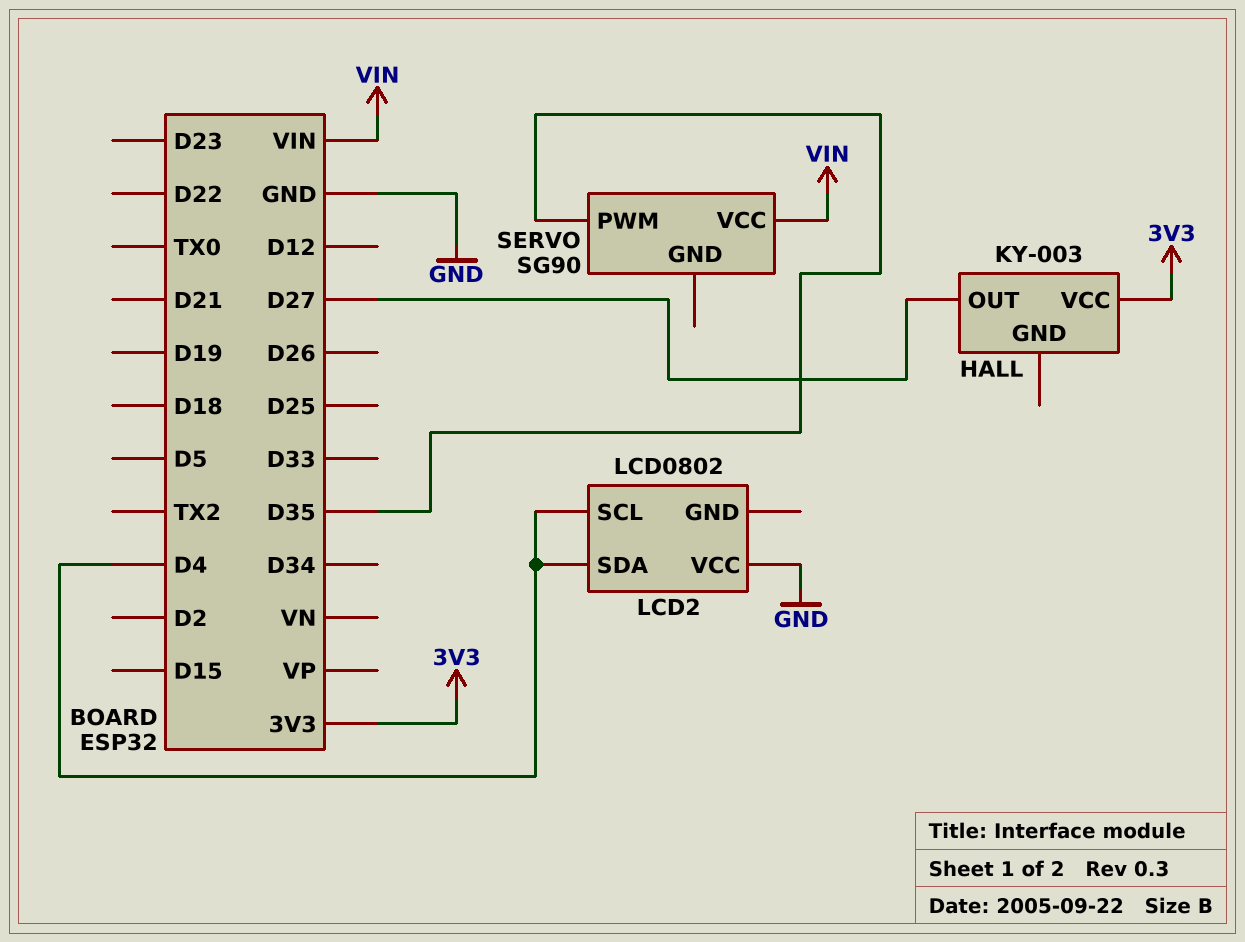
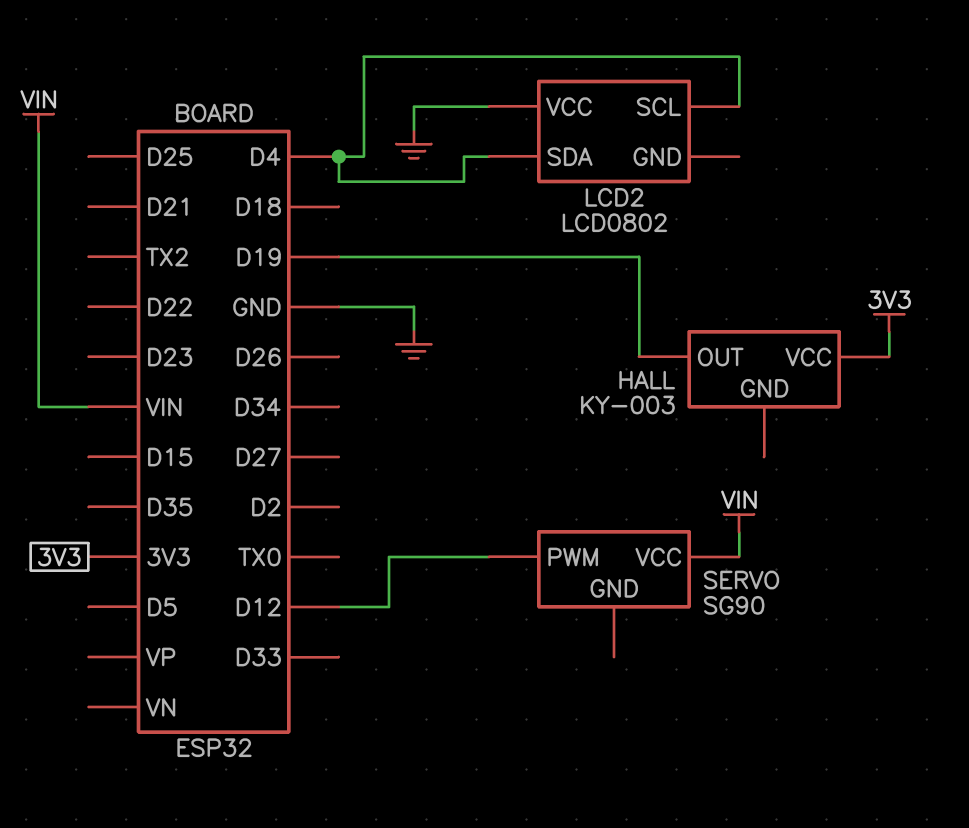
HALL pin OUT: D27 -> D19
SERVO pin PWM: D35 -> D12

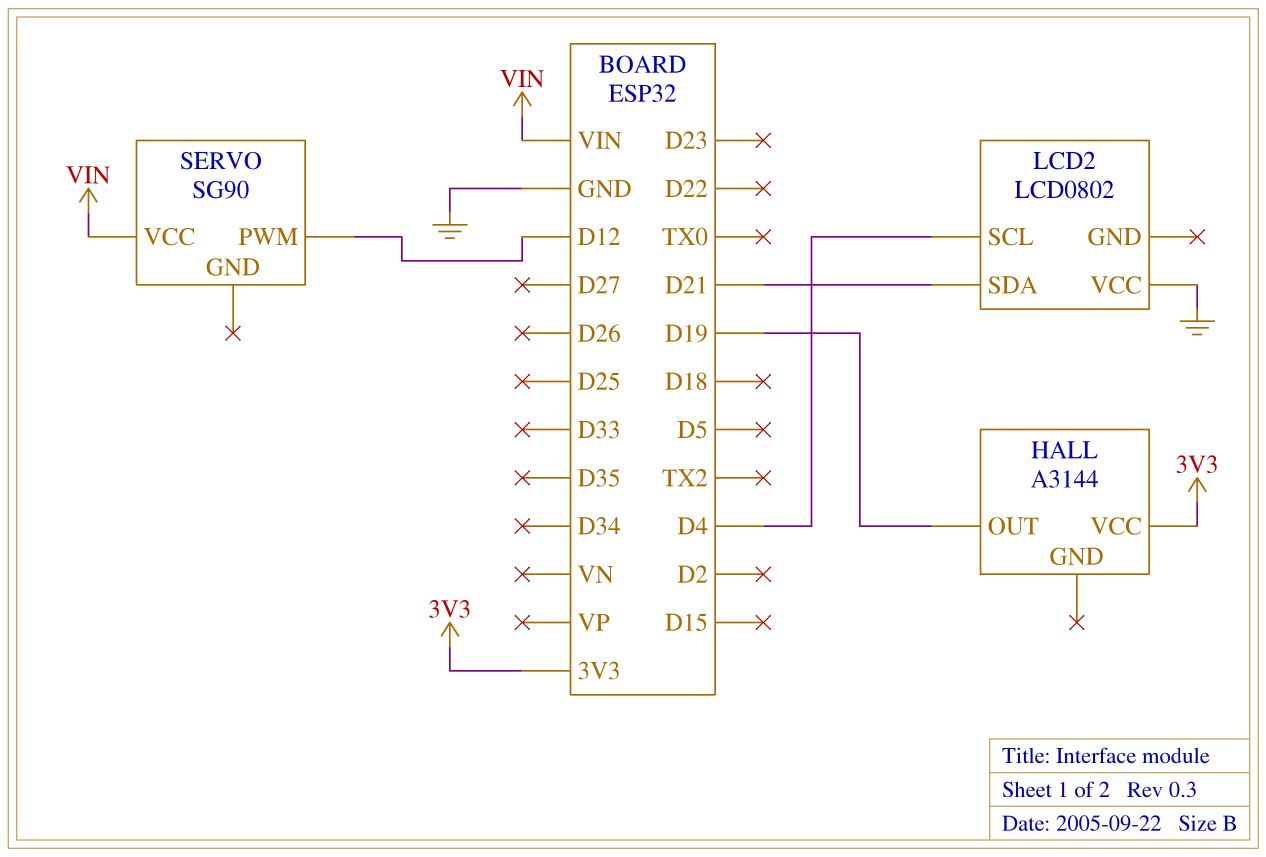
HALL: KY-003 -> A3144
LCD2 pin SDA: D4 -> D21

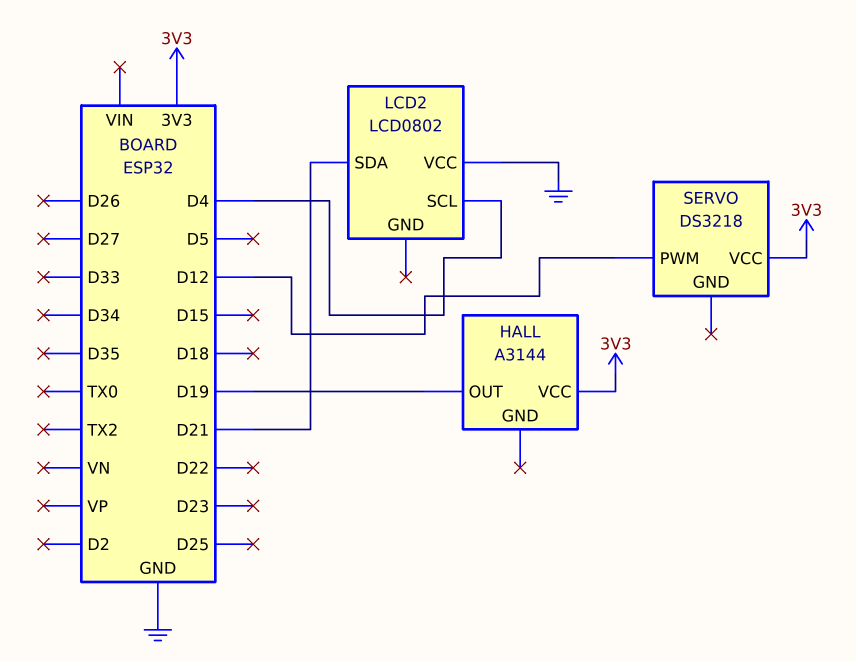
SERVO: SG90 -> DS3218
SERVO pin VCC: VIN -> 3V3

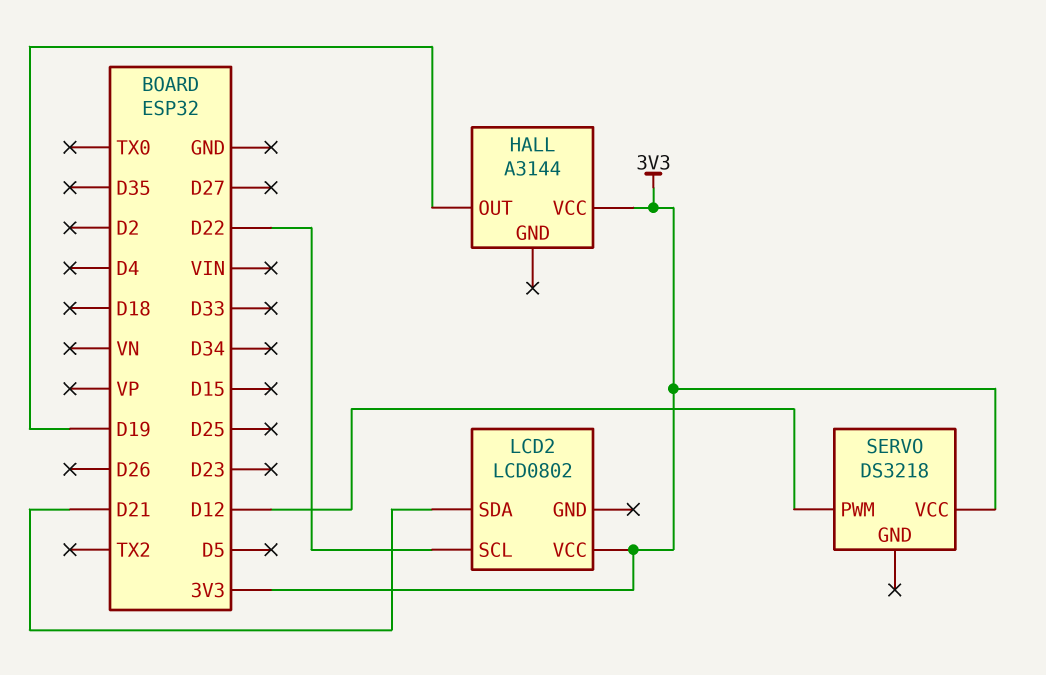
LCD2 pin SCL: D4 -> D22
LCD2 pin VCC: GND -> 3V3

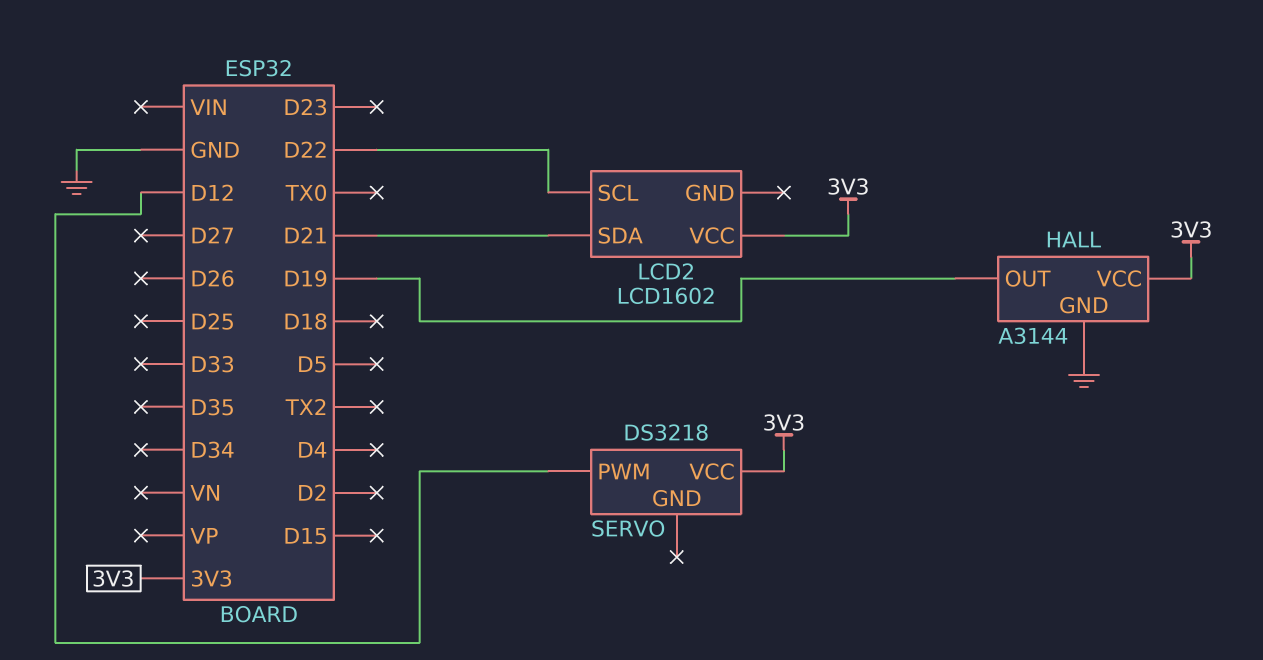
HALL pin GND: none -> GND
LCD2: LCD0802 -> LCD1602

